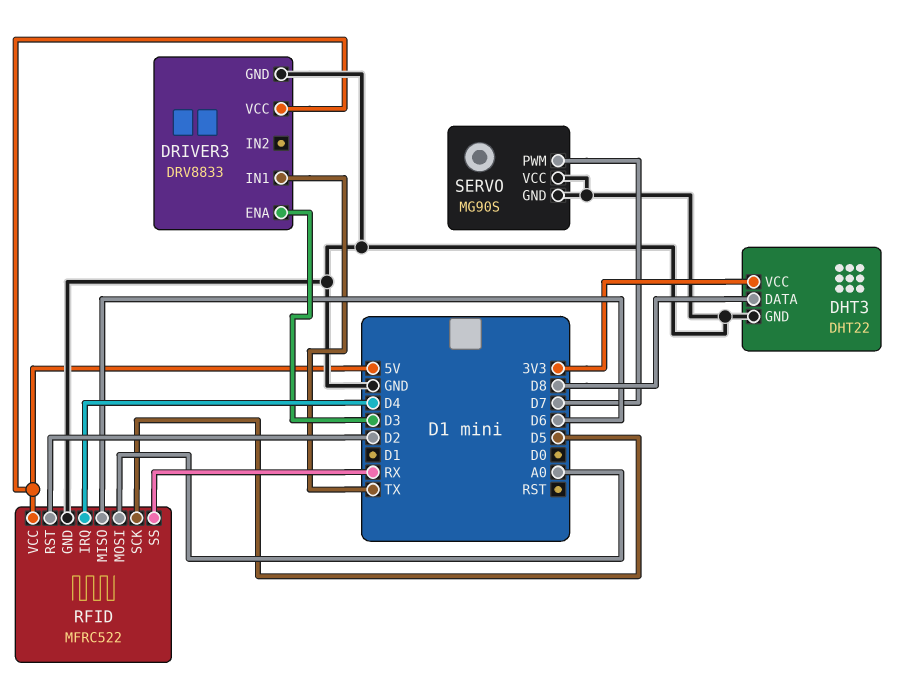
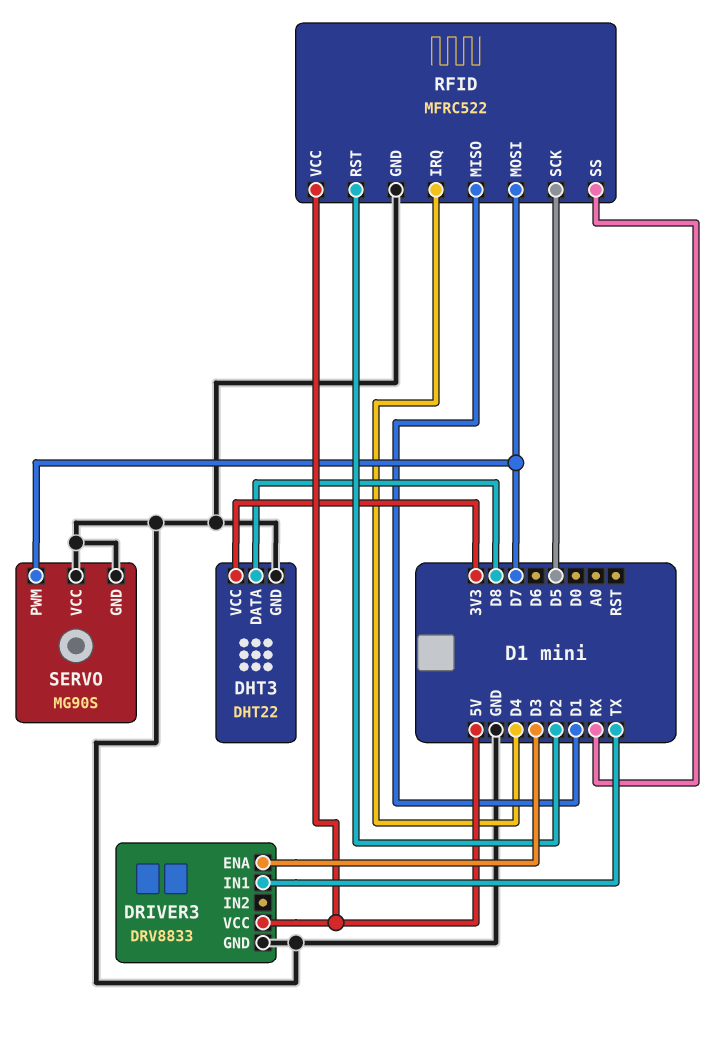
RFID pin MISO: D6 -> D1
RFID pin MOSI: A0 -> D7

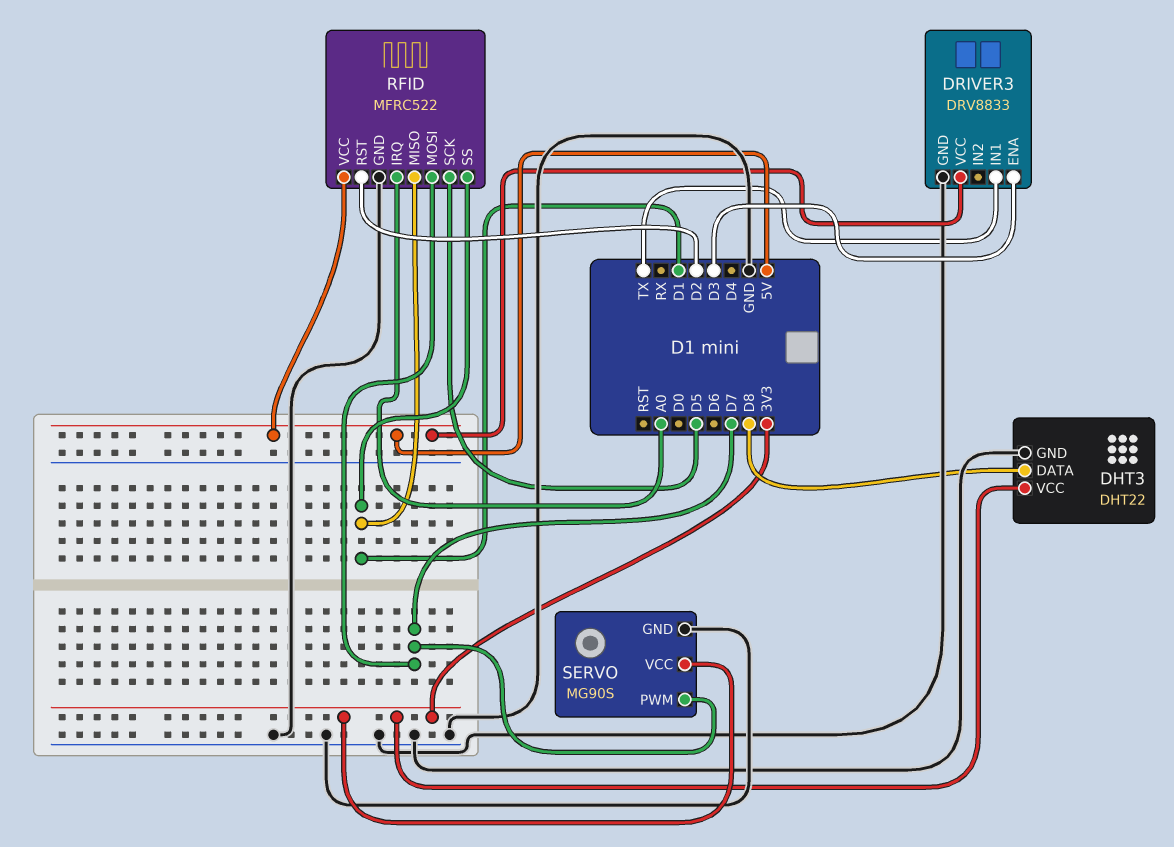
RFID pin IRQ: D4 -> A0
RFID pin SS: RX -> D1
SERVO pin VCC: GND -> 3V3

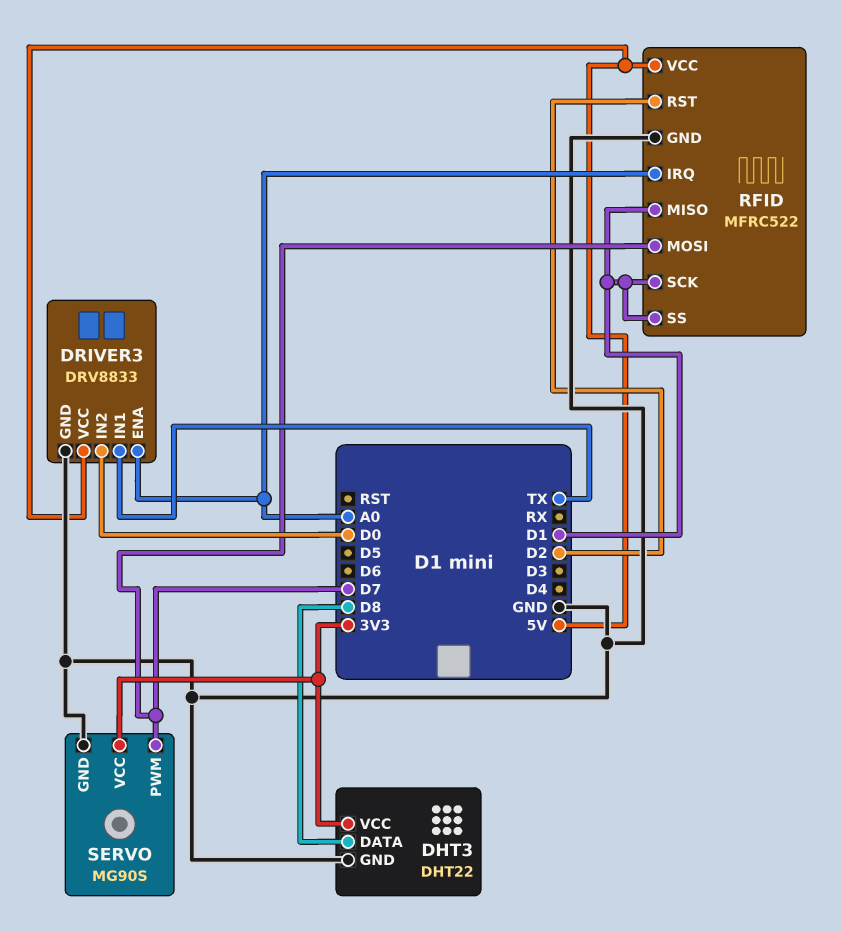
DRIVER3 pin ENA: D3 -> A0
DRIVER3 pin IN2: none -> D0
RFID pin SCK: D5 -> D1

